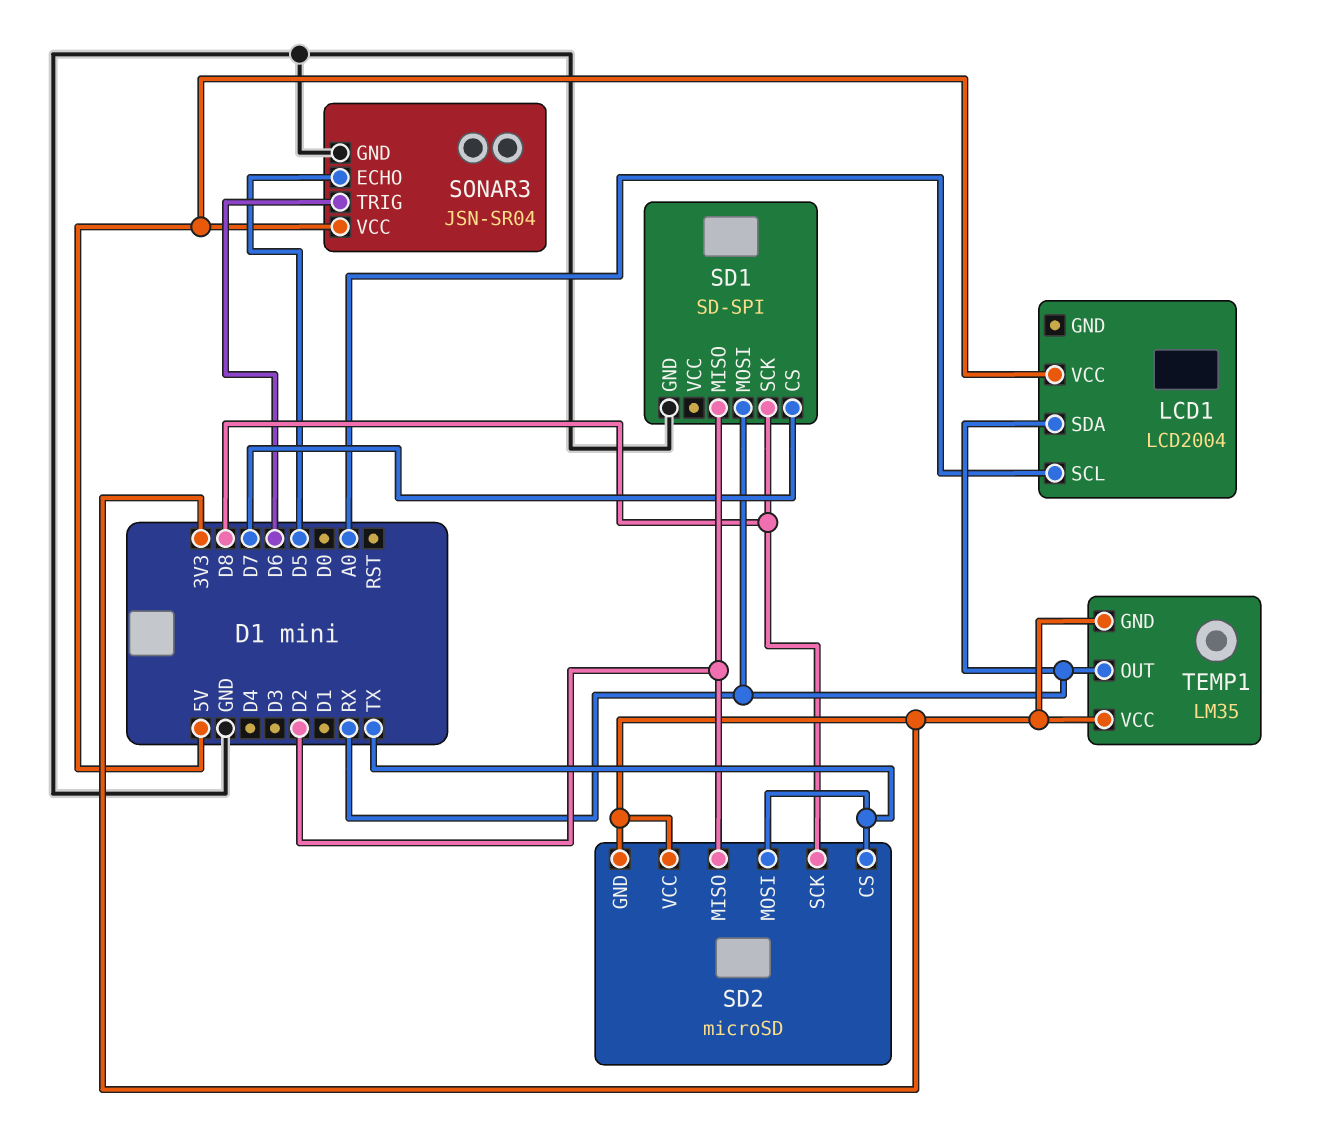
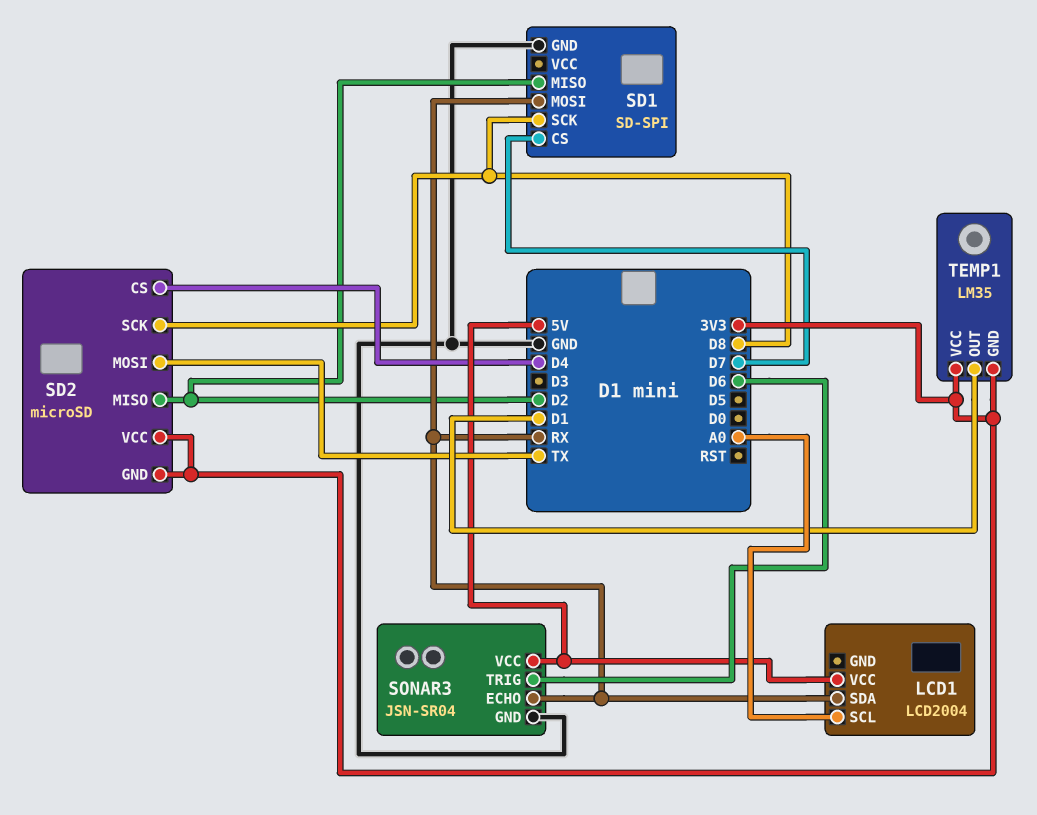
SD2 pin CS: TX -> D4
SONAR3 pin ECHO: D5 -> RX
TEMP1 pin OUT: RX -> D1

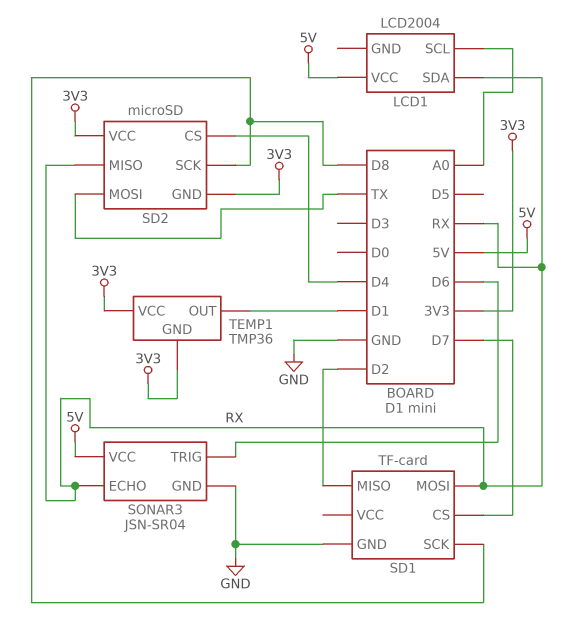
SD1: SD-SPI -> TF-card
SD2 pin MISO: D2 -> RX
TEMP1: LM35 -> TMP36

